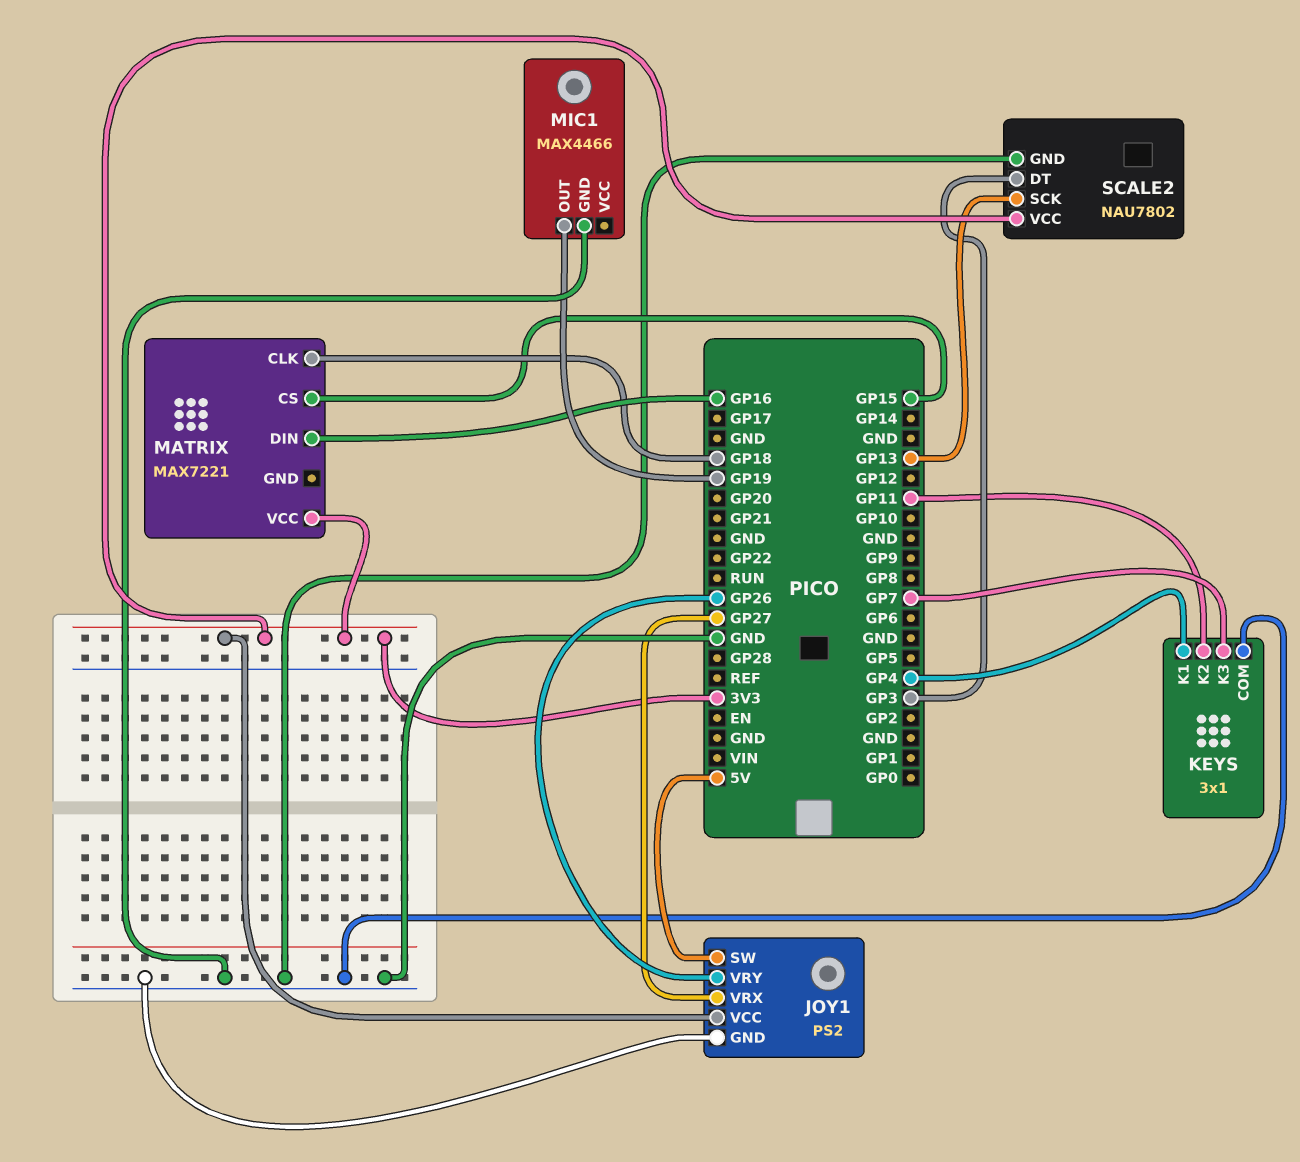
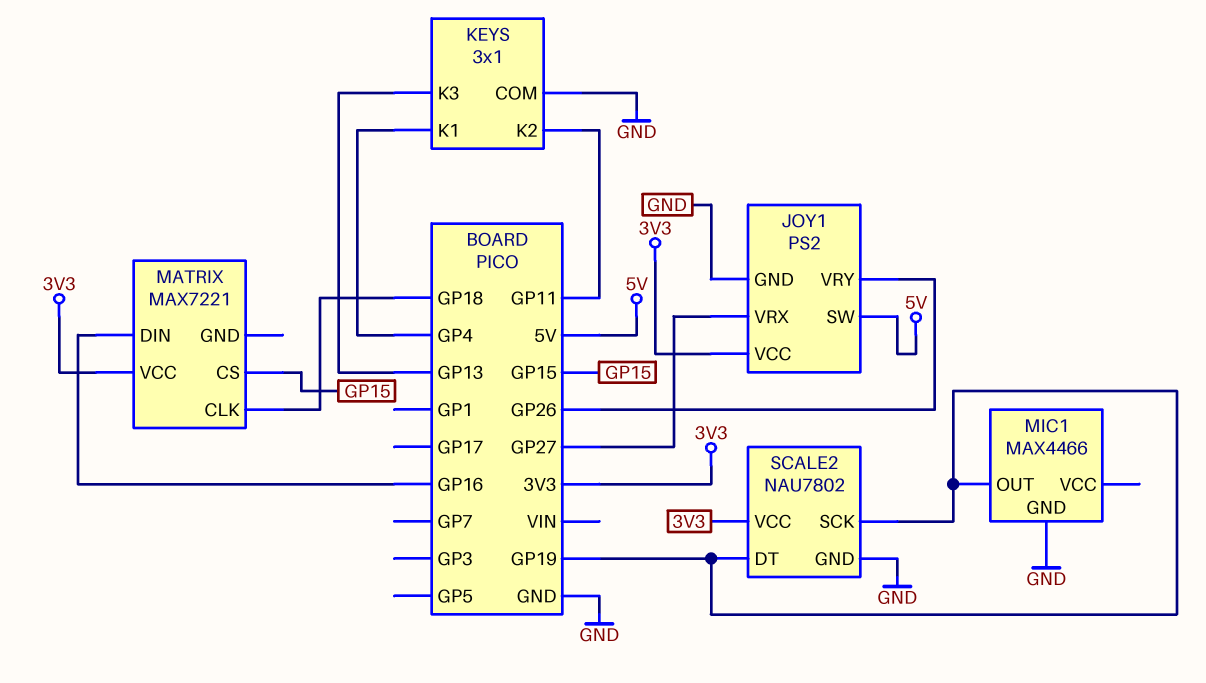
KEYS pin K3: GP7 -> GP13
SCALE2 pin DT: GP3 -> GP19
SCALE2 pin SCK: GP13 -> GP19

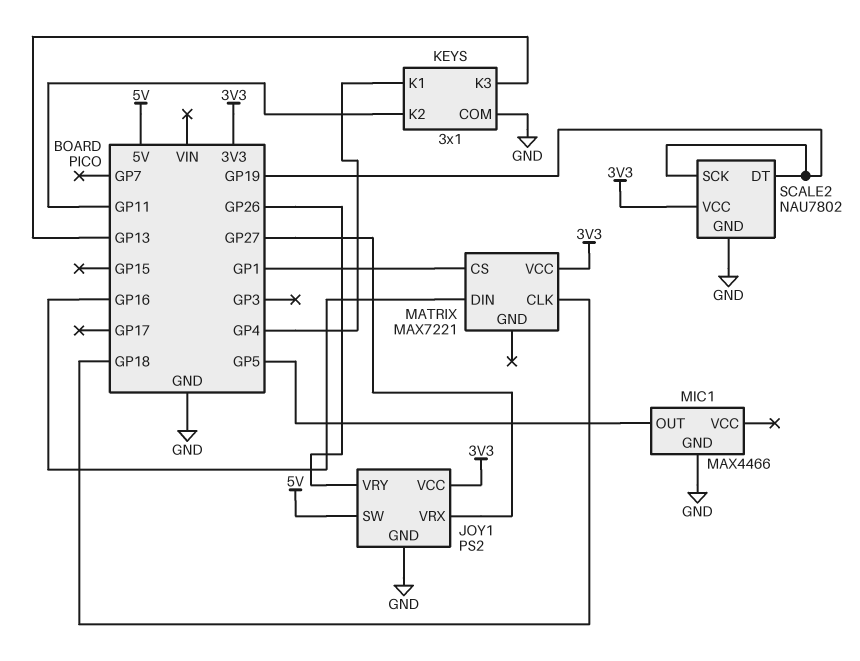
MATRIX pin CS: GP15 -> GP1
MIC1 pin OUT: GP19 -> GP5

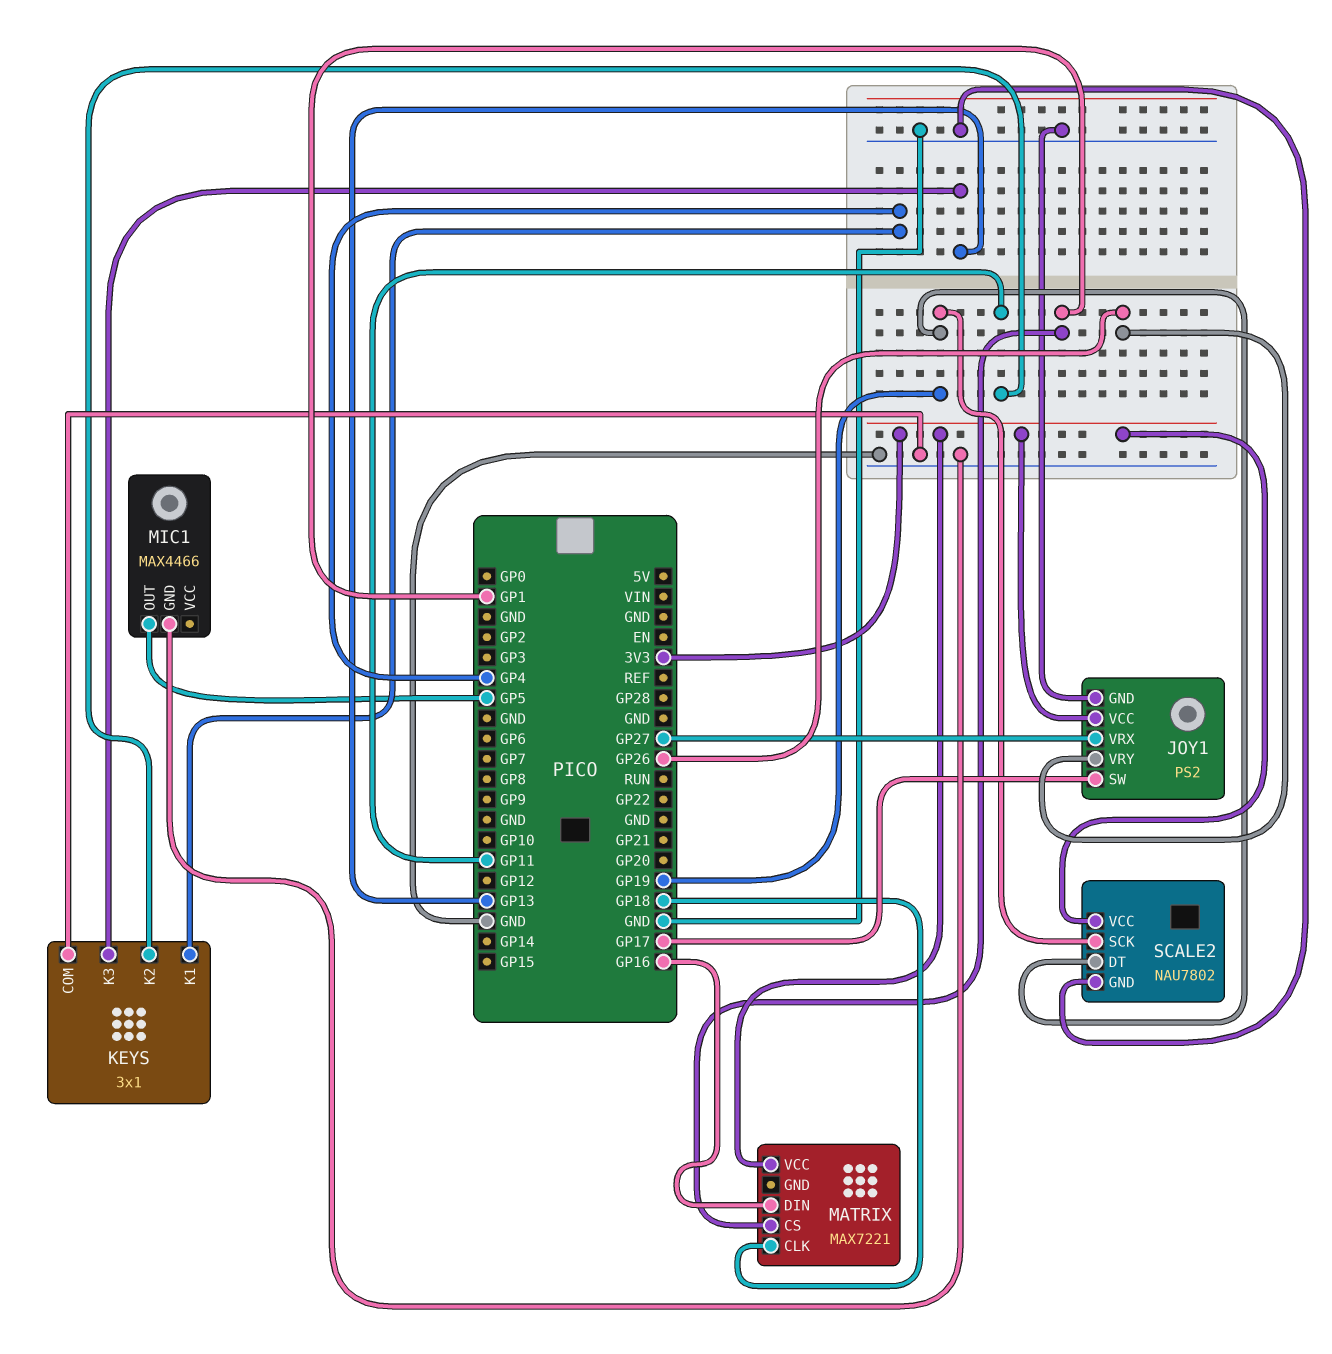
JOY1 pin SW: 5V -> GP17

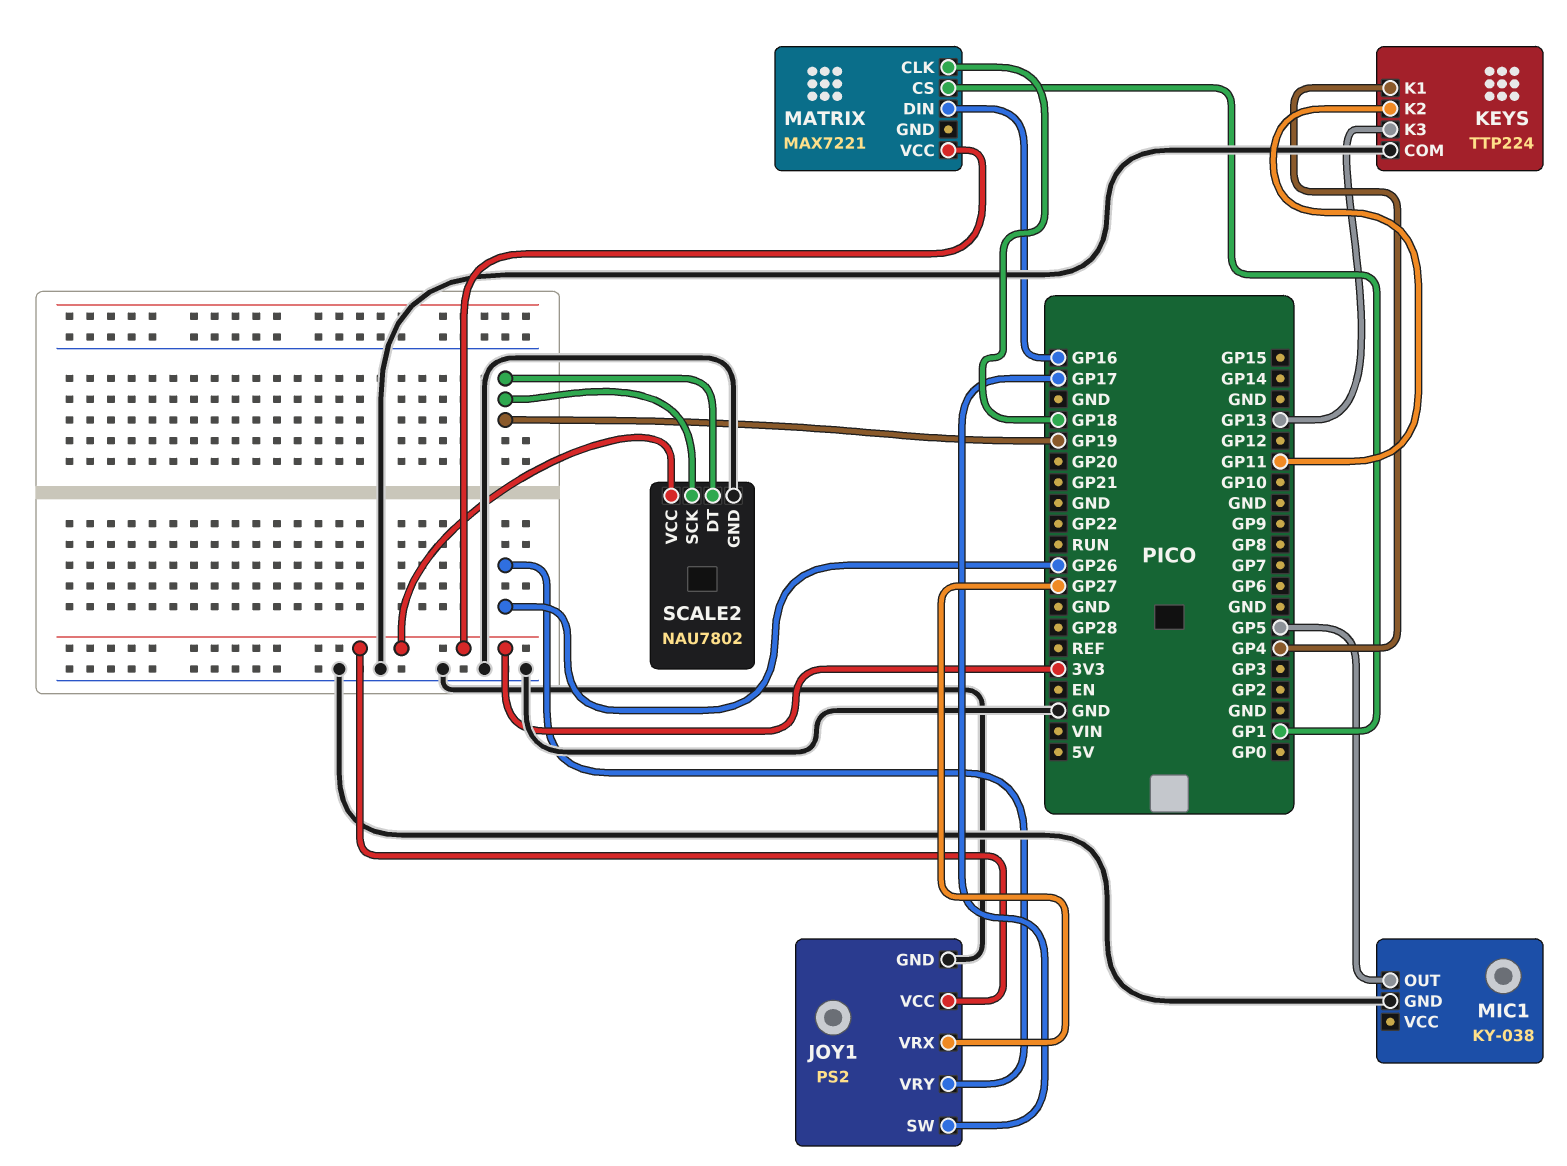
KEYS: 3x1 -> TTP224
MIC1: MAX4466 -> KY-038

